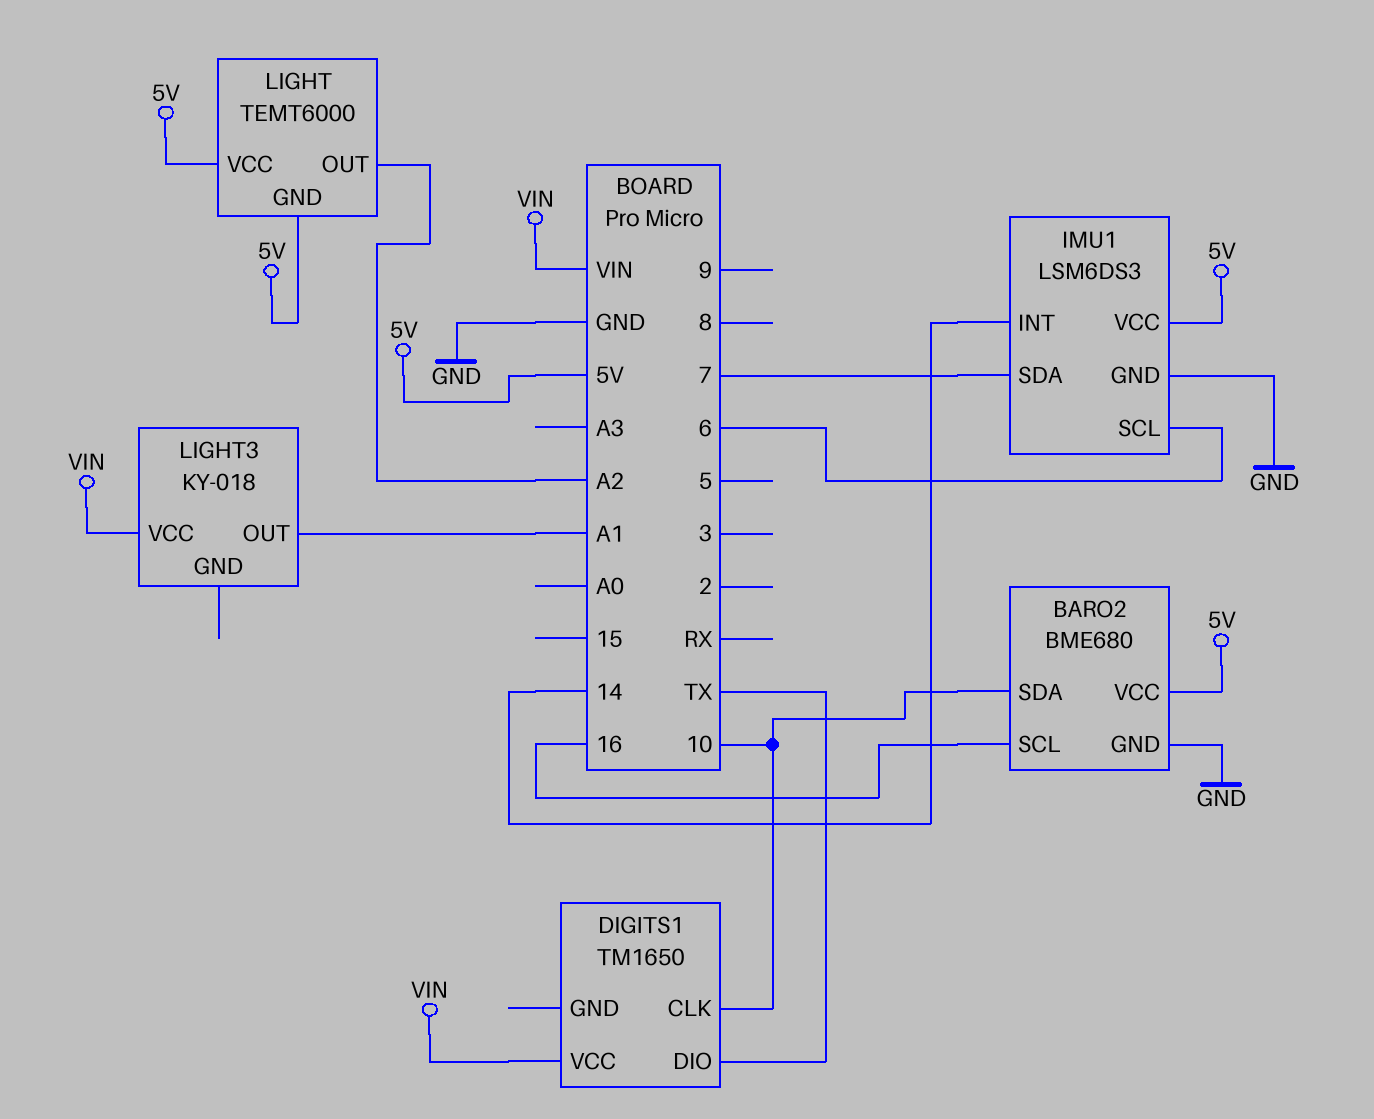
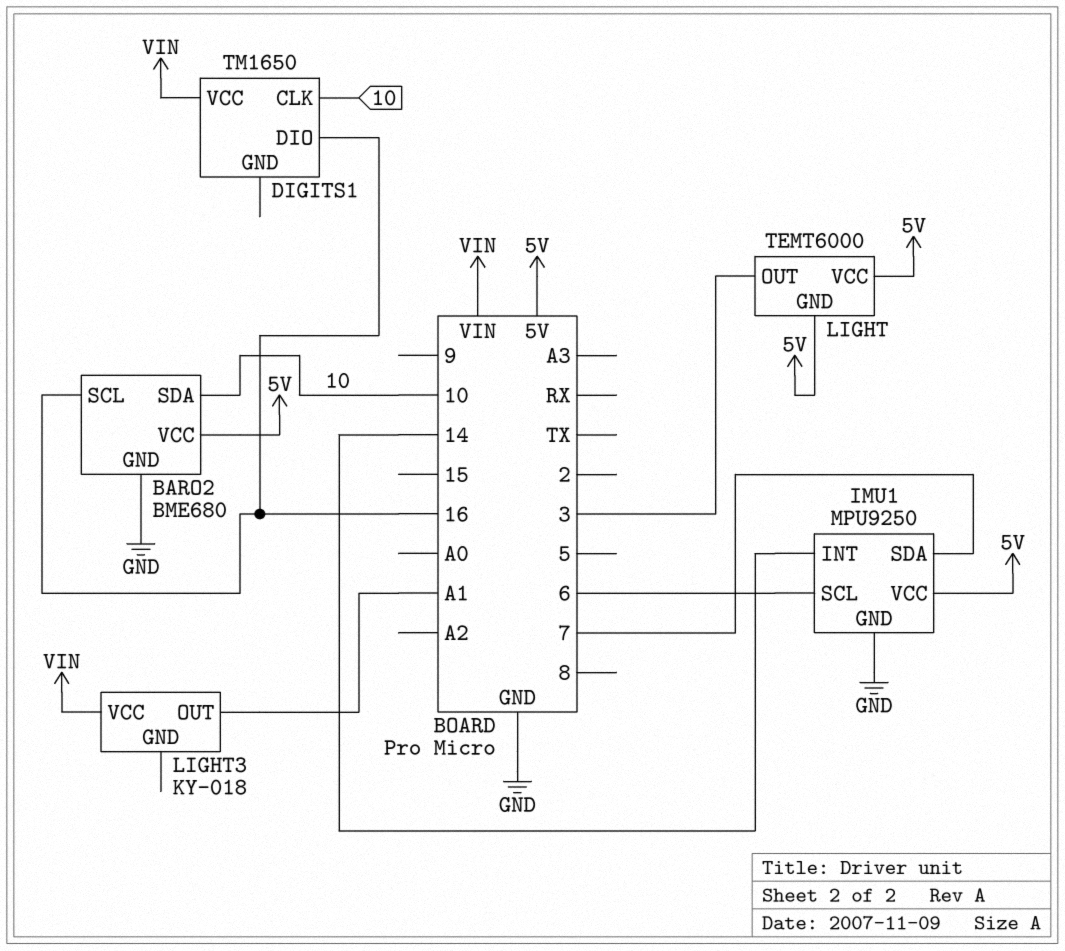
DIGITS1 pin DIO: TX -> 16
IMU1: LSM6DS3 -> MPU9250
LIGHT pin OUT: A2 -> 3

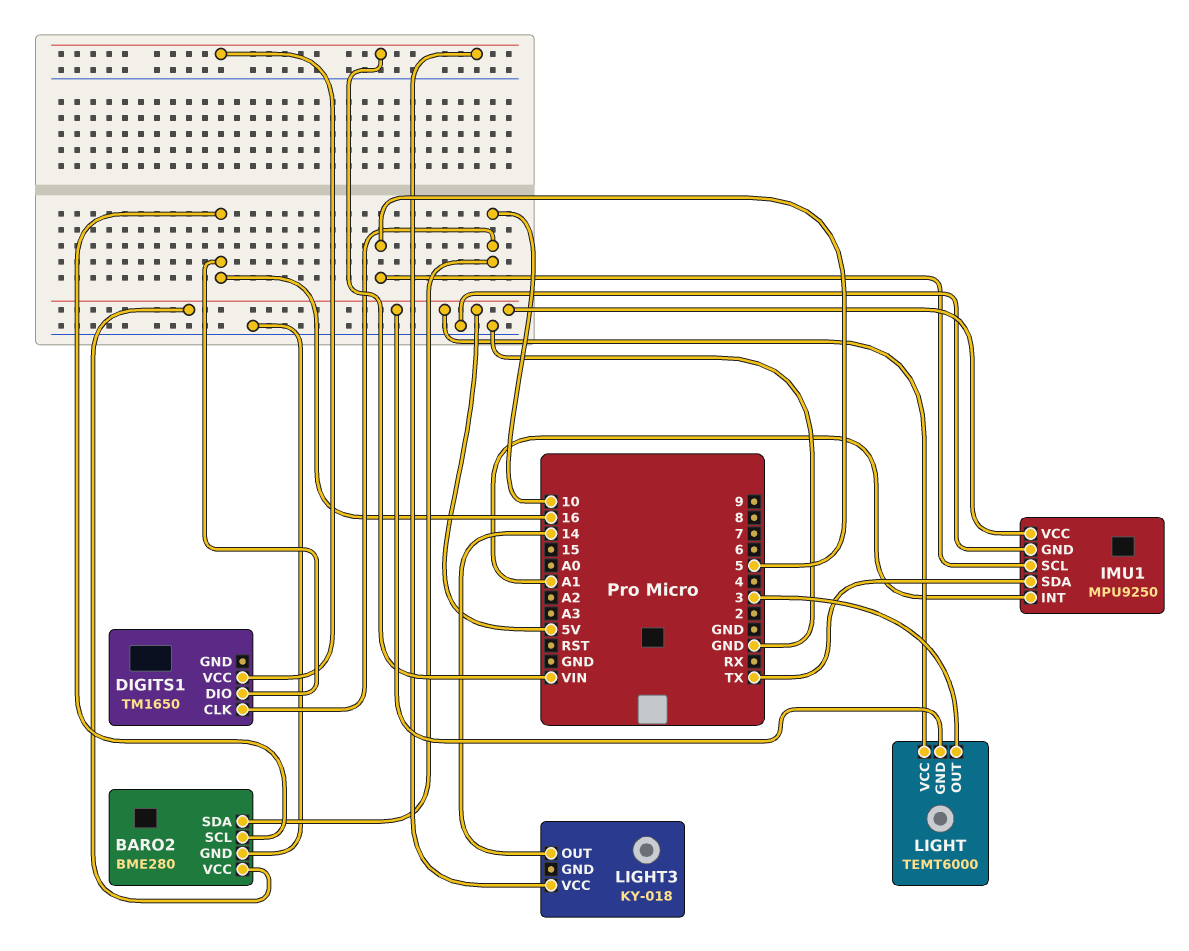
BARO2: BME680 -> BME280
IMU1 pin INT: 14 -> A1
IMU1 pin SCL: 6 -> 5
IMU1 pin SDA: 7 -> TX
LIGHT3 pin OUT: A1 -> 14

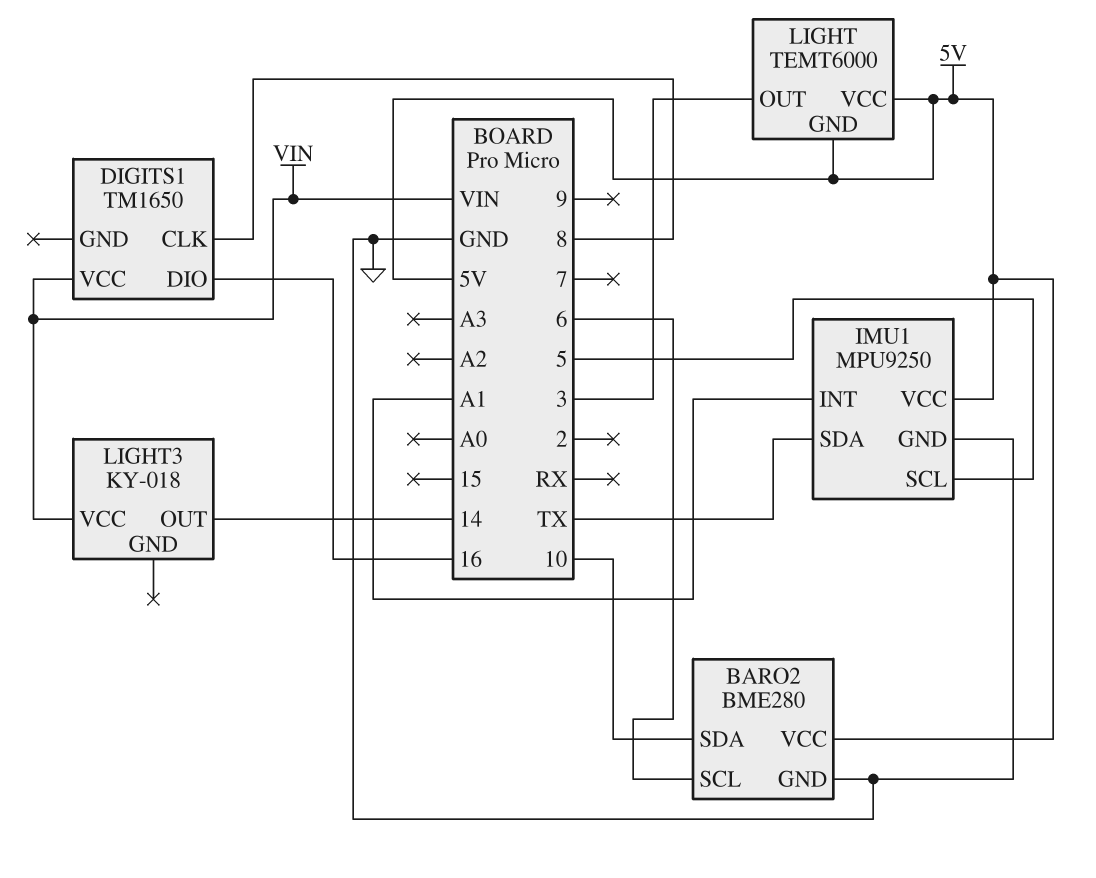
BARO2 pin SCL: 16 -> 6
DIGITS1 pin CLK: 10 -> 8

